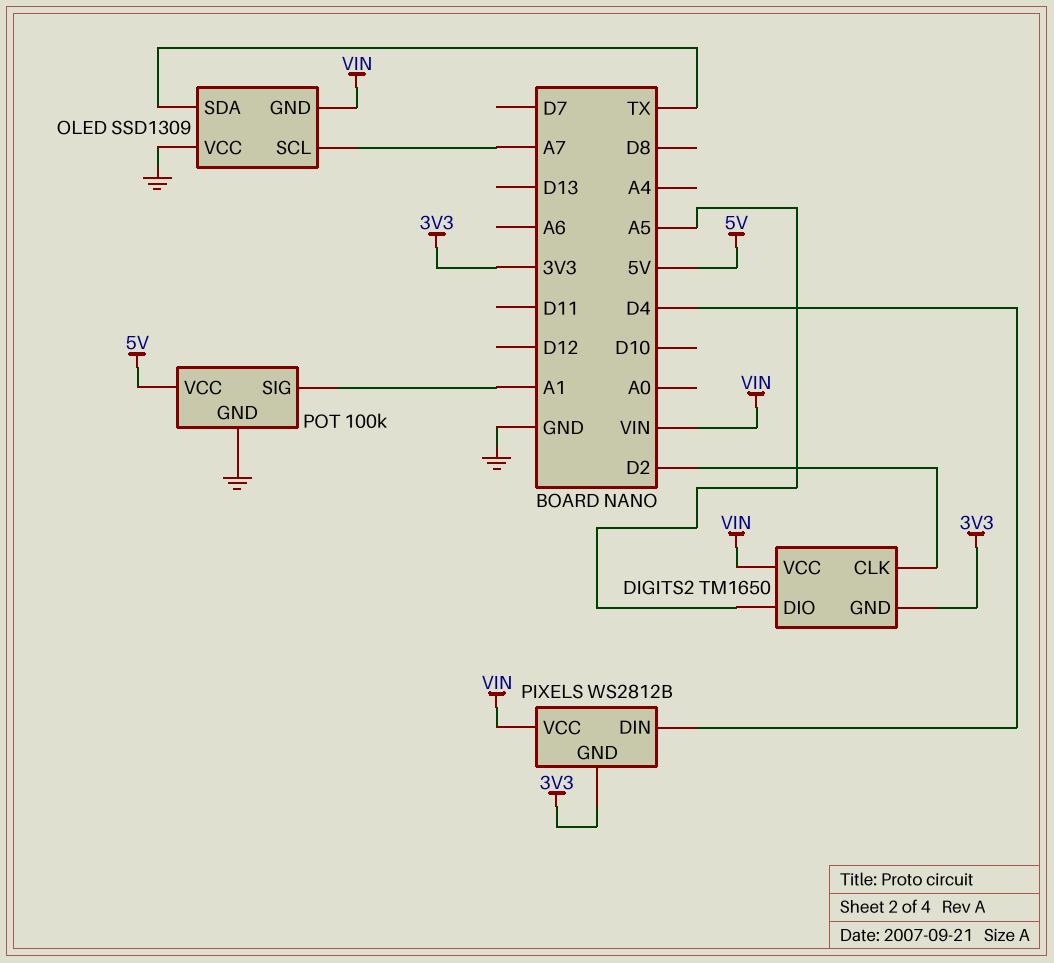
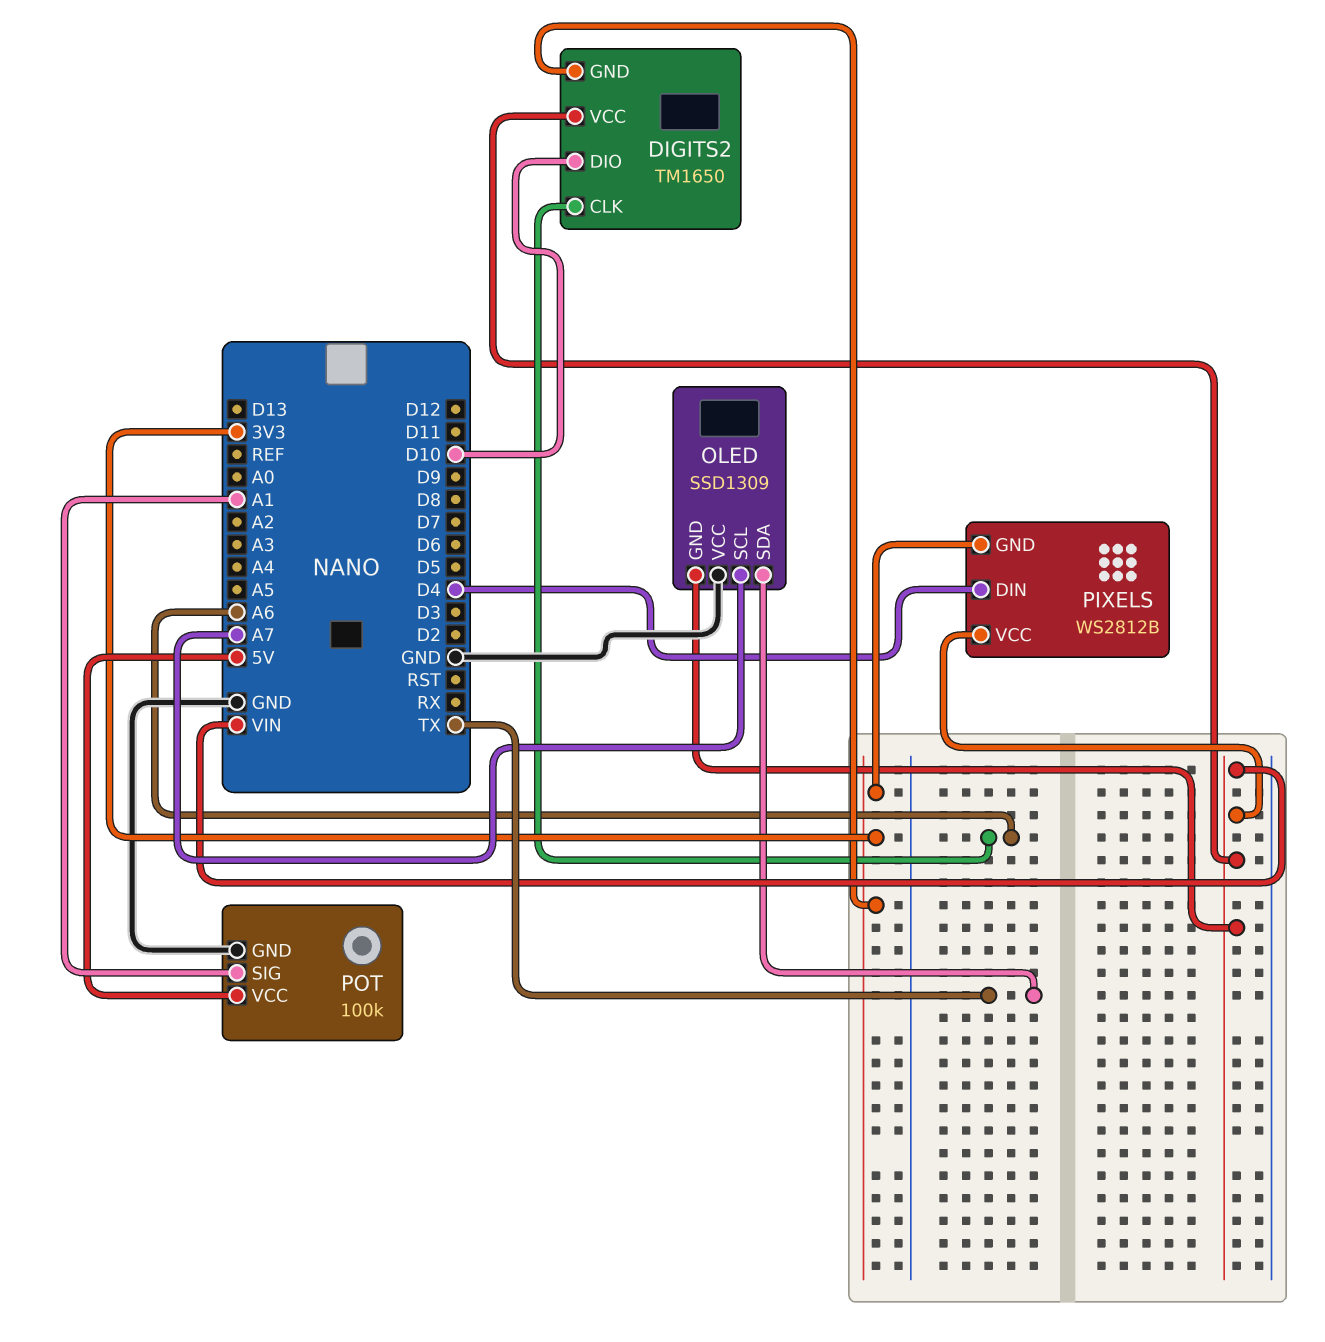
DIGITS2 pin CLK: D2 -> A6
DIGITS2 pin DIO: A5 -> D10

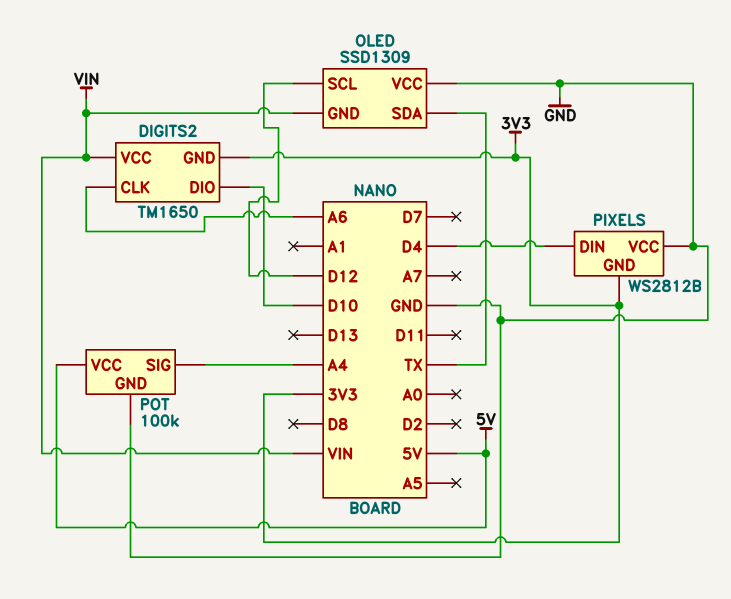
OLED pin SCL: A7 -> D12
PIXELS pin VCC: VIN -> GND
POT pin SIG: A1 -> A4

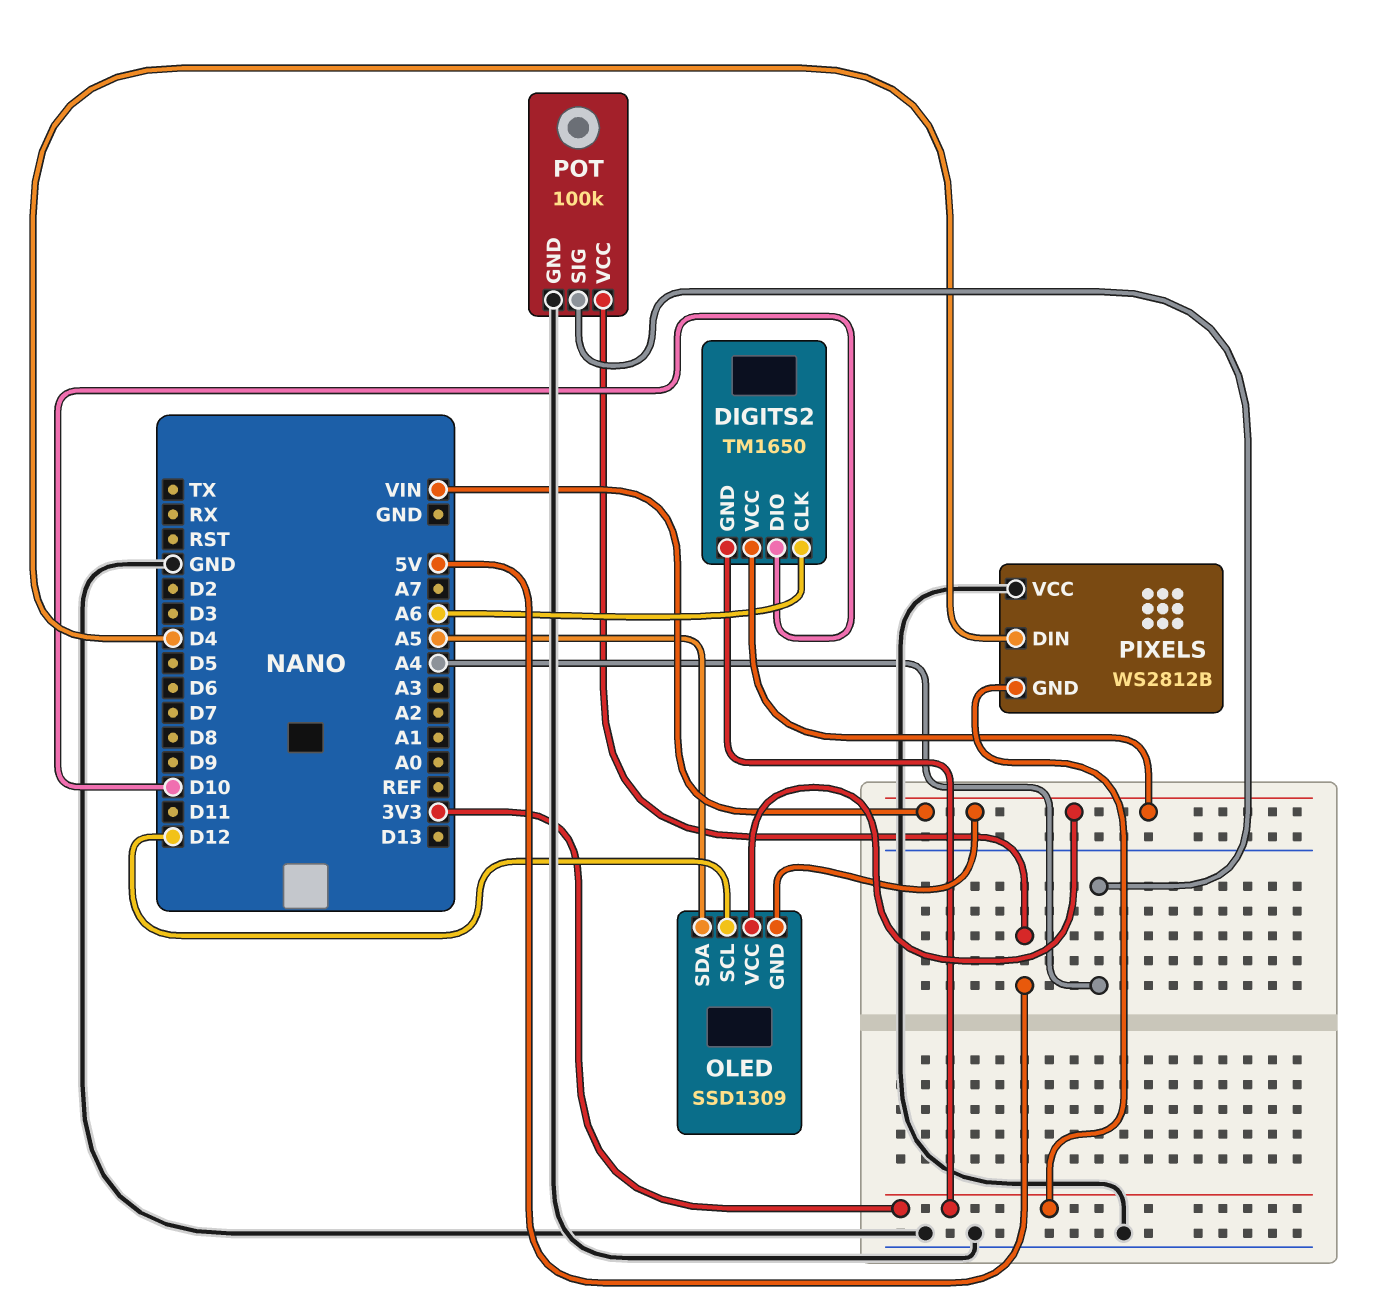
OLED pin SDA: TX -> A5
OLED pin VCC: GND -> VIN

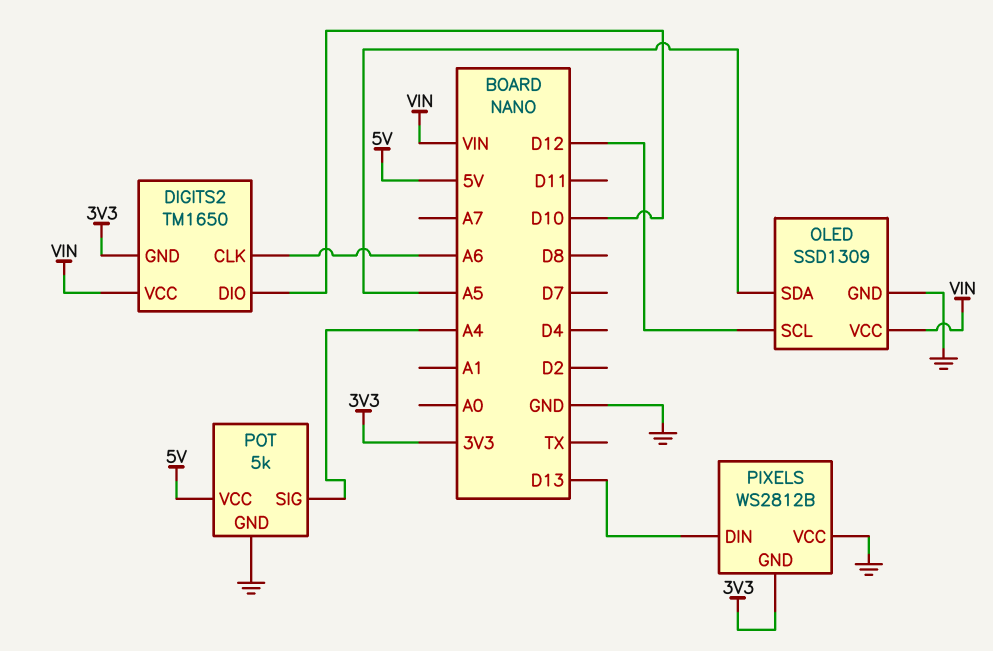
OLED pin GND: VIN -> GND
PIXELS pin DIN: D4 -> D13
POT: 100k -> 5k

